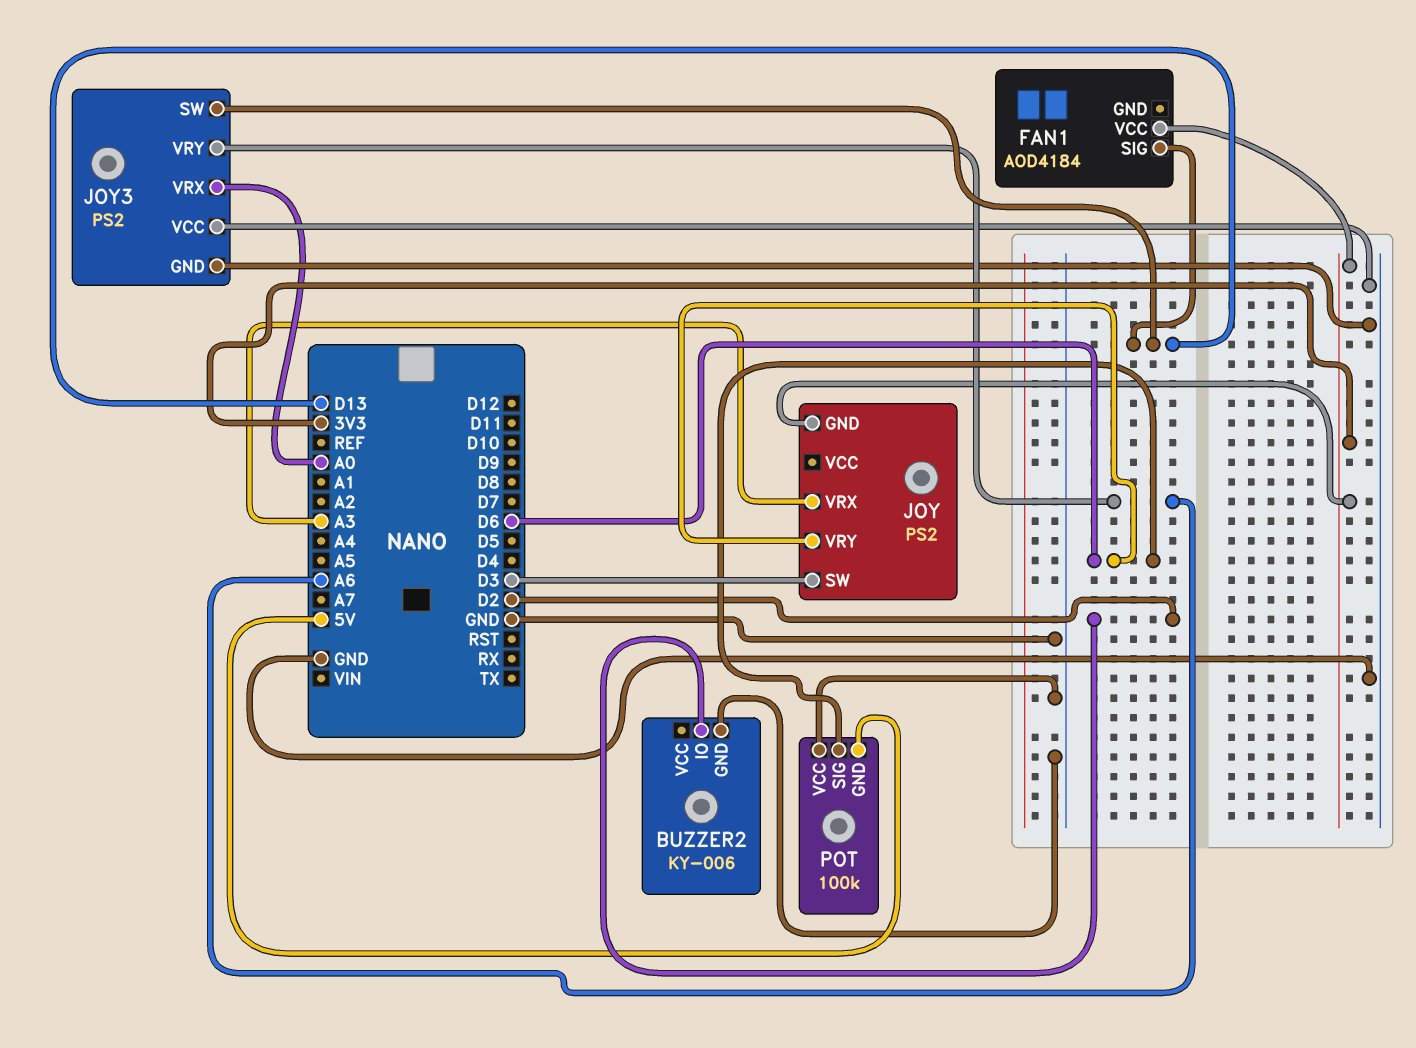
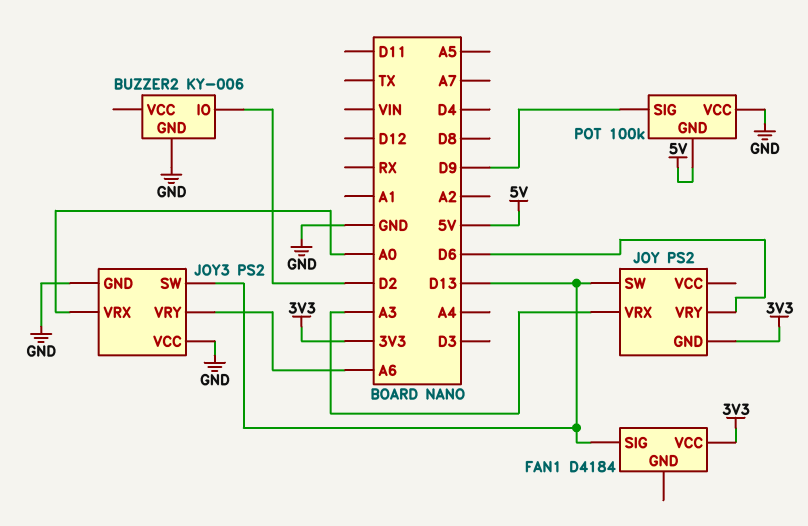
FAN1: AOD4184 -> D4184
JOY pin SW: D3 -> D13
POT pin SIG: D6 -> D9

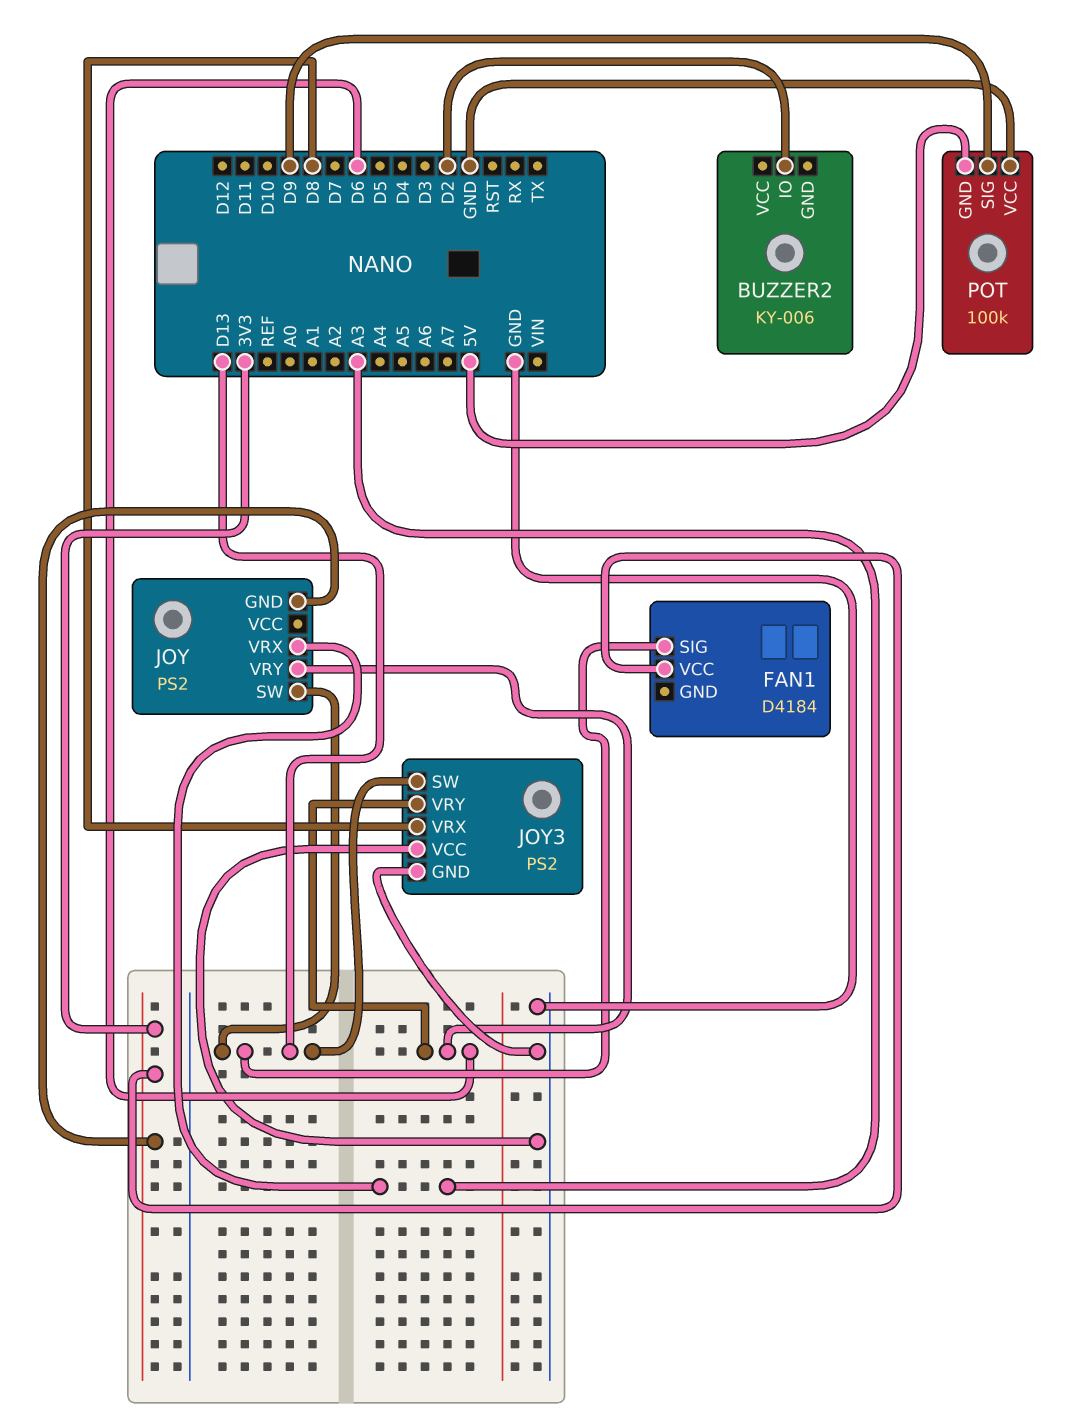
BUZZER2 pin GND: GND -> none
JOY3 pin VRX: A0 -> D8
JOY3 pin VRY: A6 -> D6

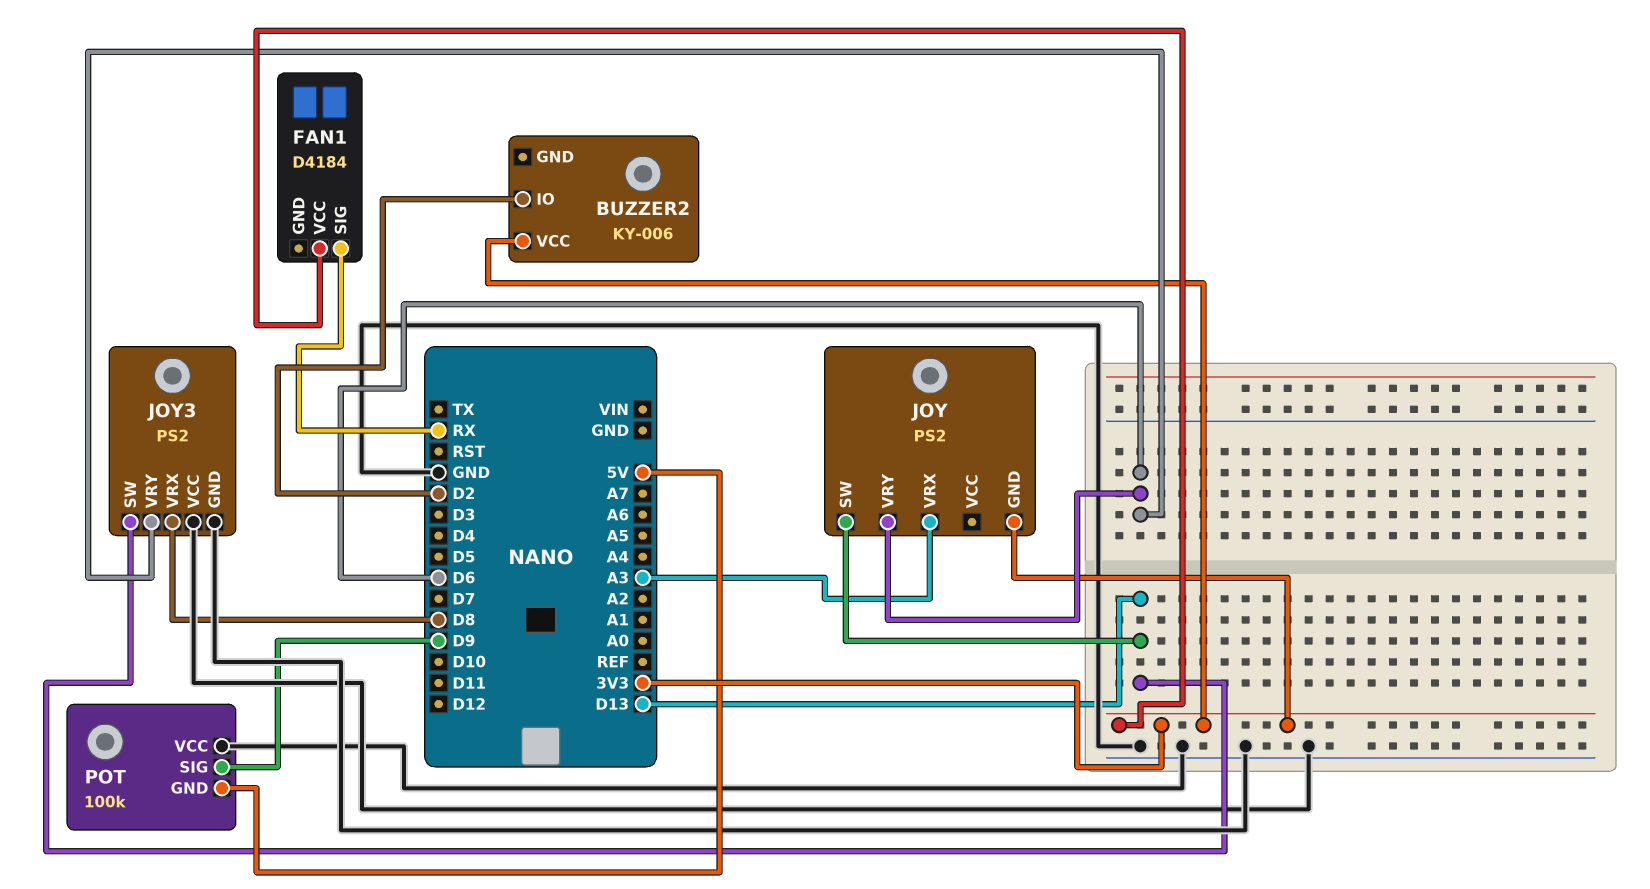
BUZZER2 pin VCC: none -> 3V3
FAN1 pin SIG: D13 -> RX

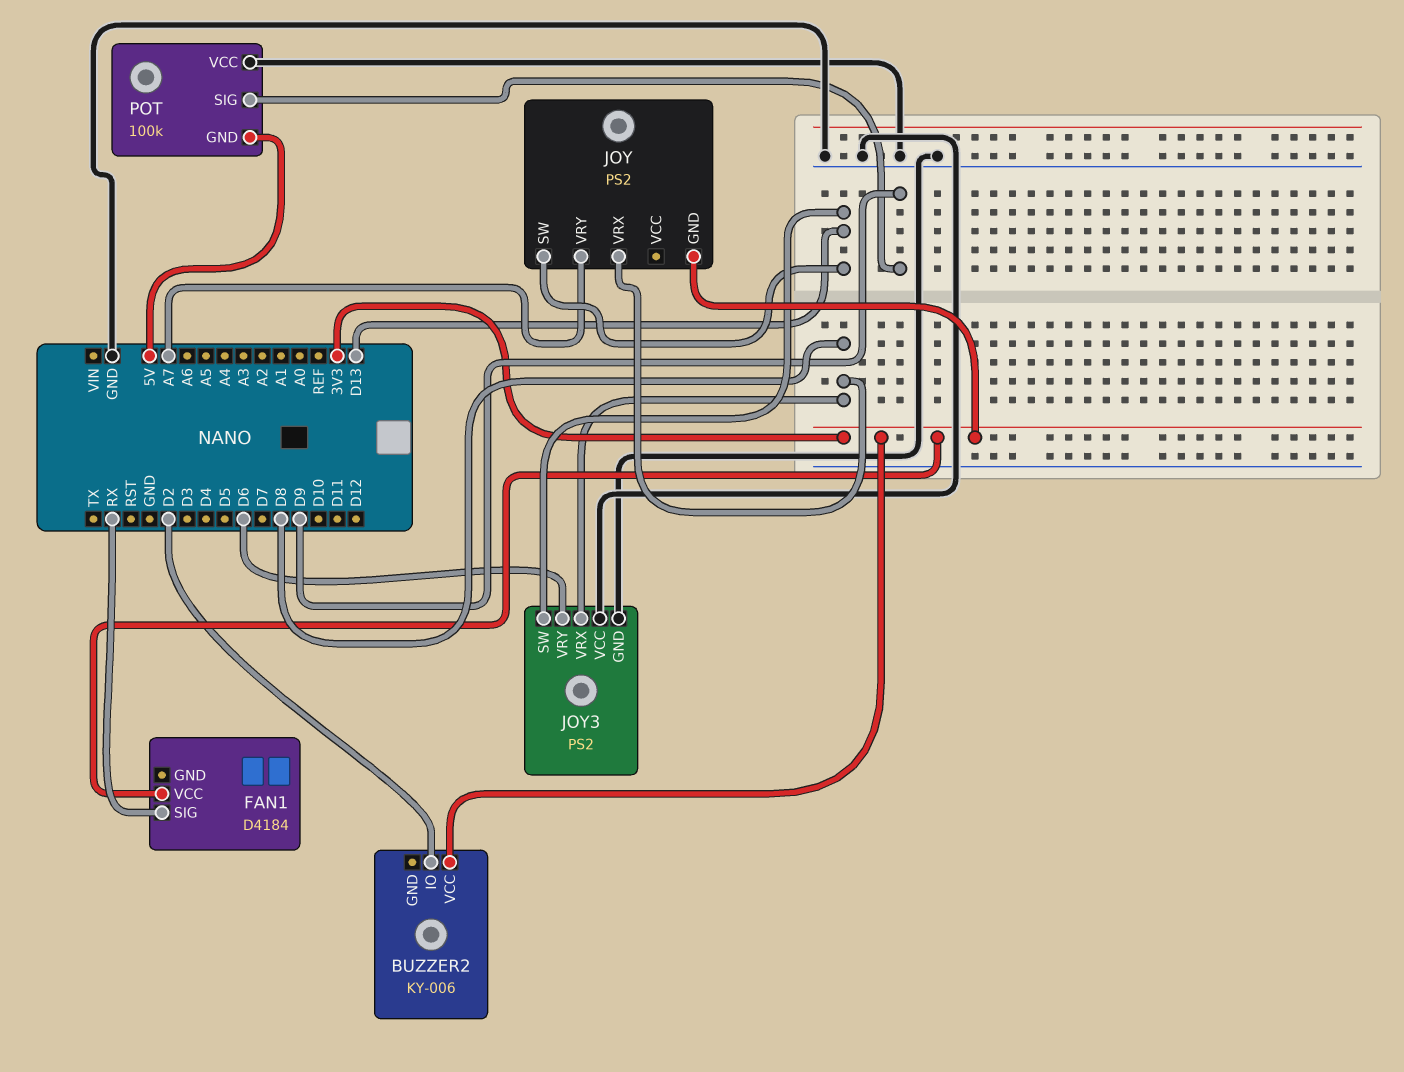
JOY pin VRX: A3 -> D8
JOY pin VRY: D6 -> A7

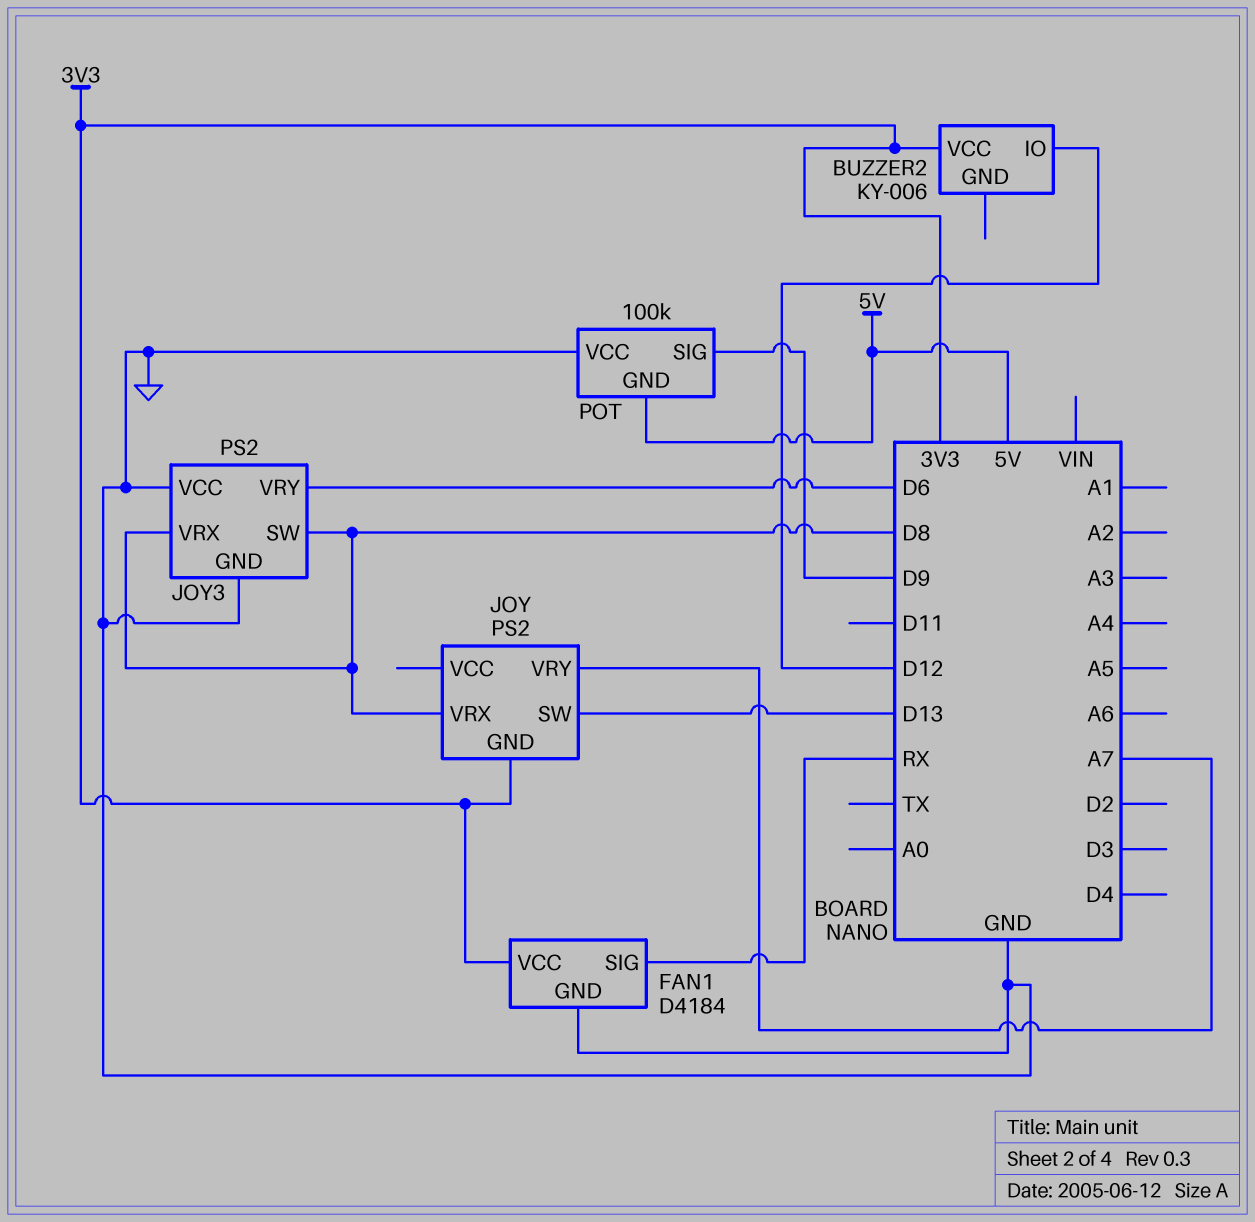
BUZZER2 pin IO: D2 -> D12
FAN1 pin GND: none -> GND
JOY3 pin SW: D13 -> D8

